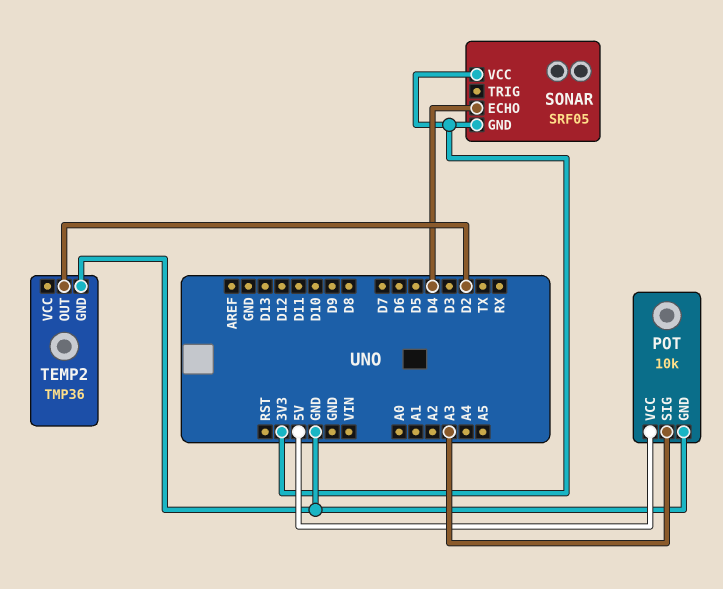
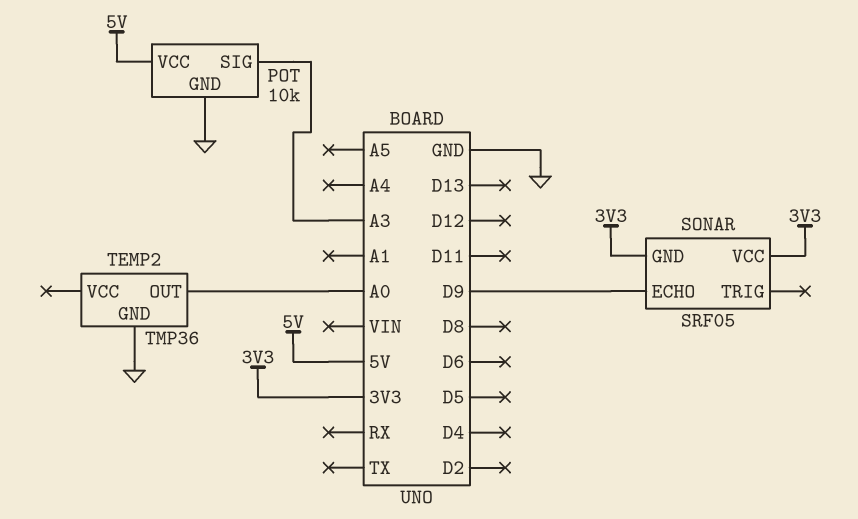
SONAR pin ECHO: D4 -> D9
TEMP2 pin OUT: D2 -> A0

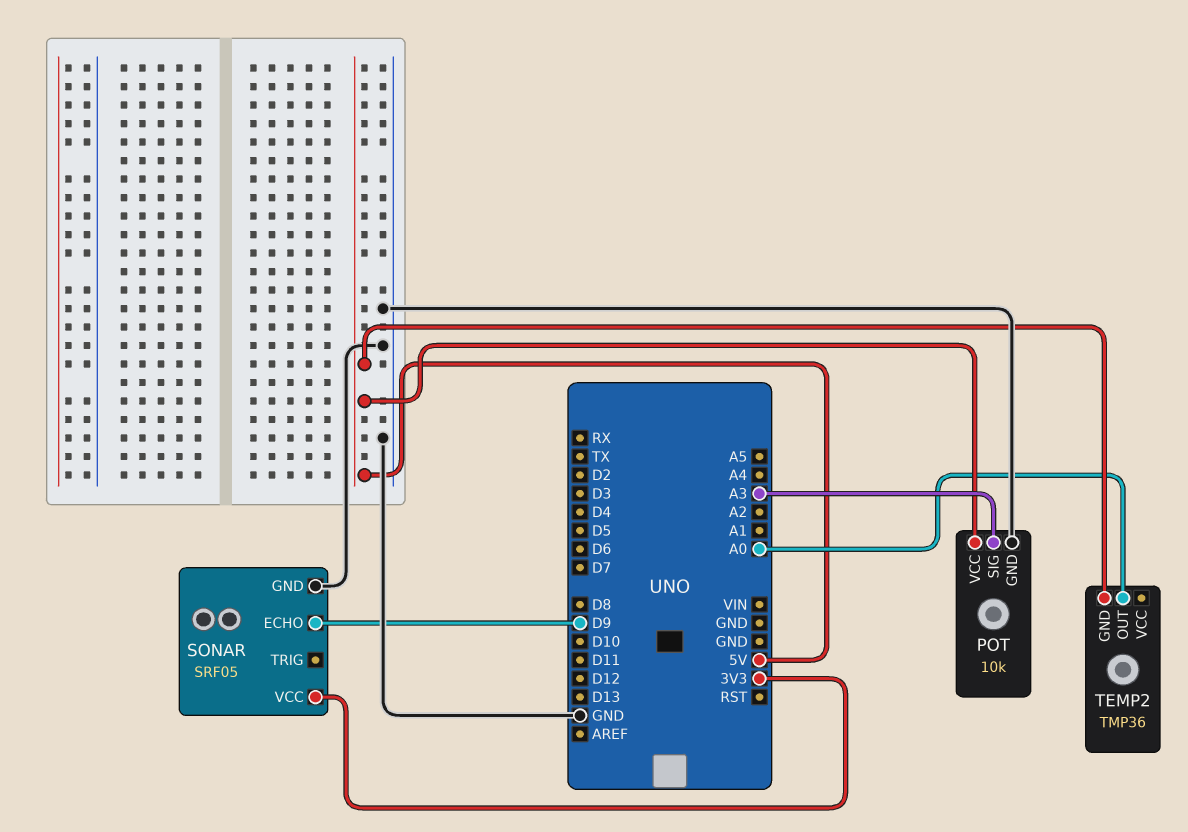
SONAR pin GND: 3V3 -> GND
TEMP2 pin GND: GND -> 5V

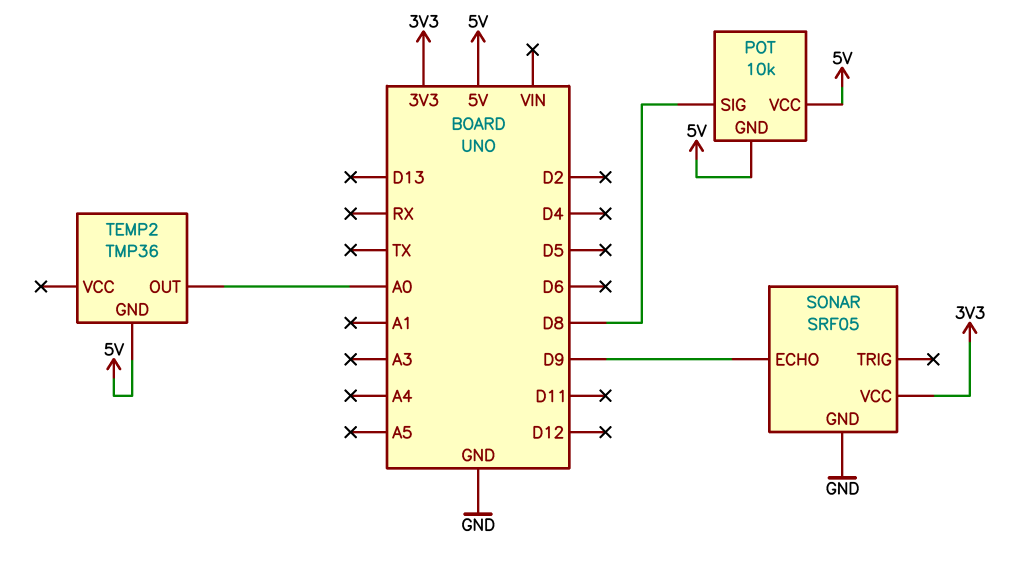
POT pin GND: GND -> 5V
POT pin SIG: A3 -> D8

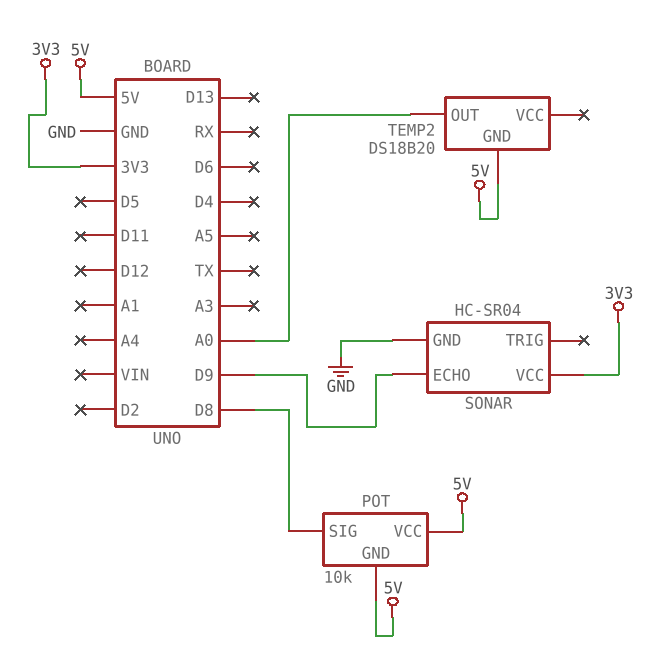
SONAR: SRF05 -> HC-SR04
TEMP2: TMP36 -> DS18B20

